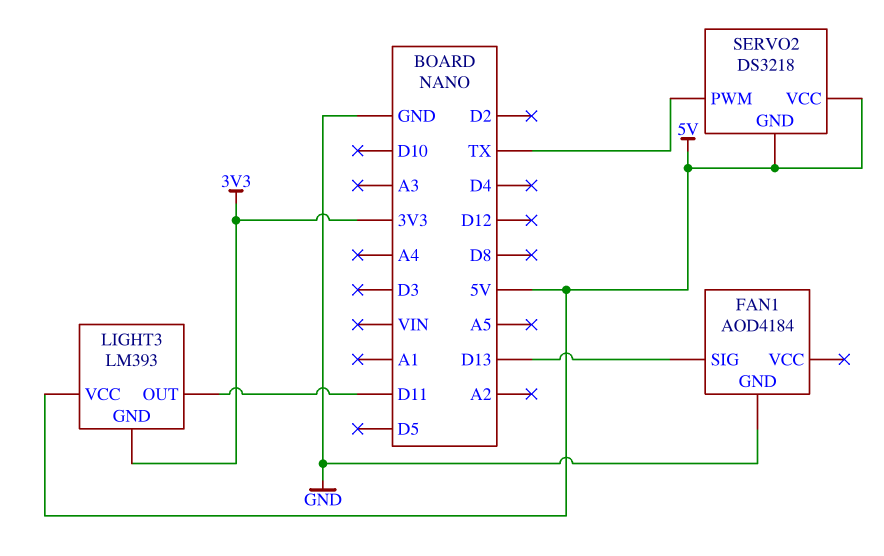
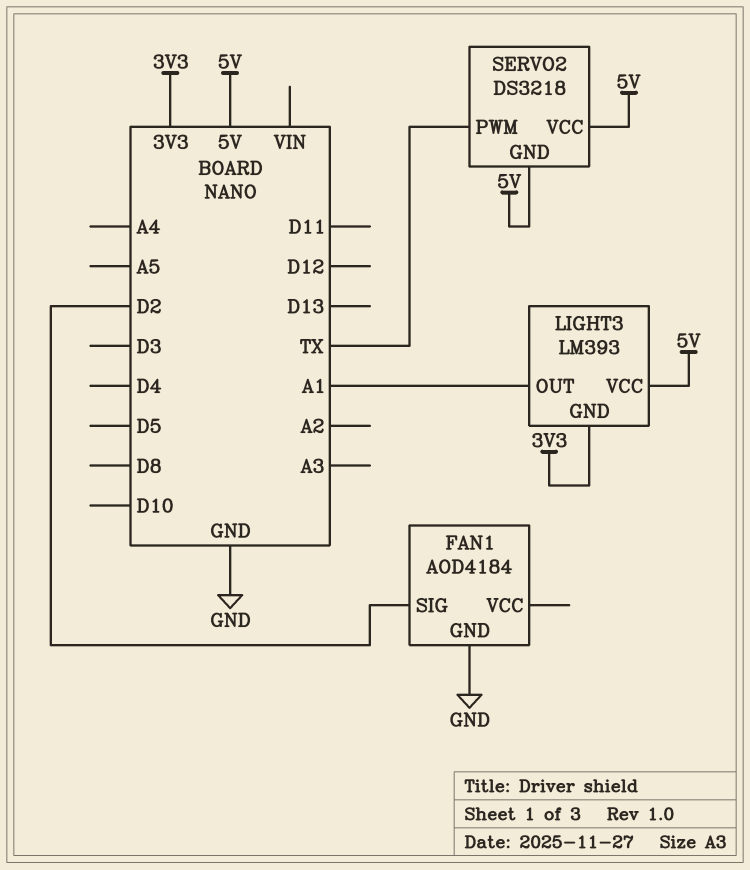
FAN1 pin SIG: D13 -> D2
LIGHT3 pin OUT: D11 -> A1

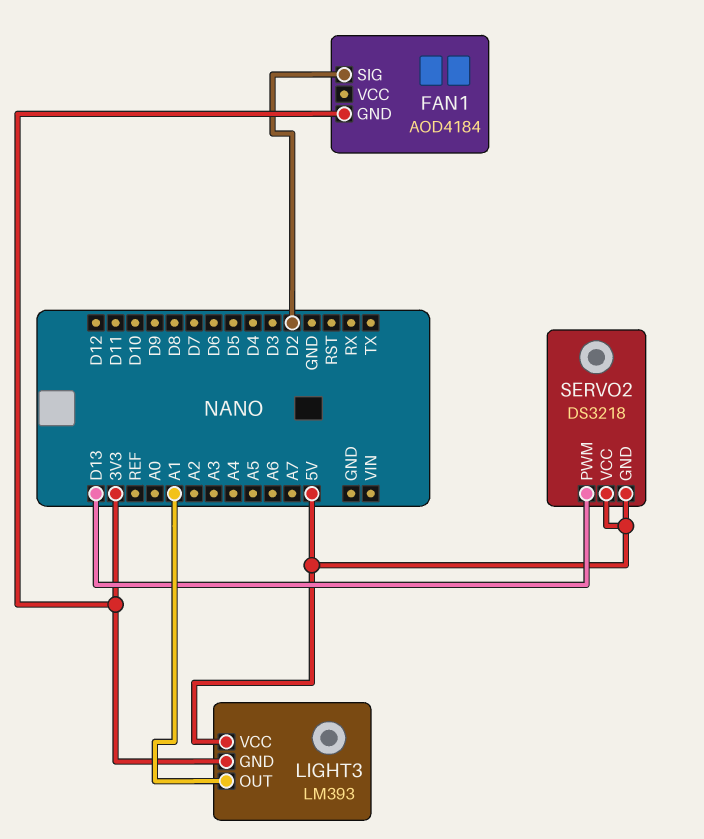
FAN1 pin GND: GND -> 3V3
SERVO2 pin PWM: TX -> D13

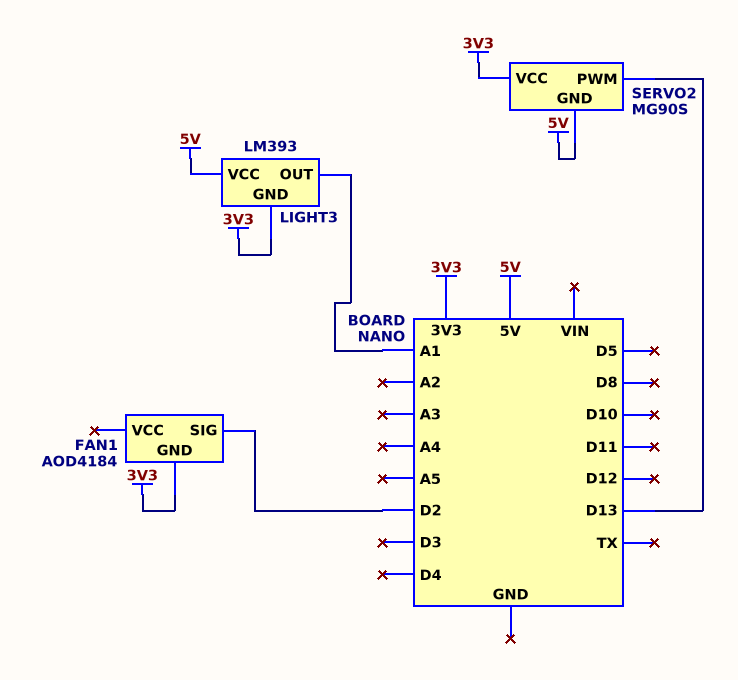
SERVO2: DS3218 -> MG90S
SERVO2 pin VCC: 5V -> 3V3

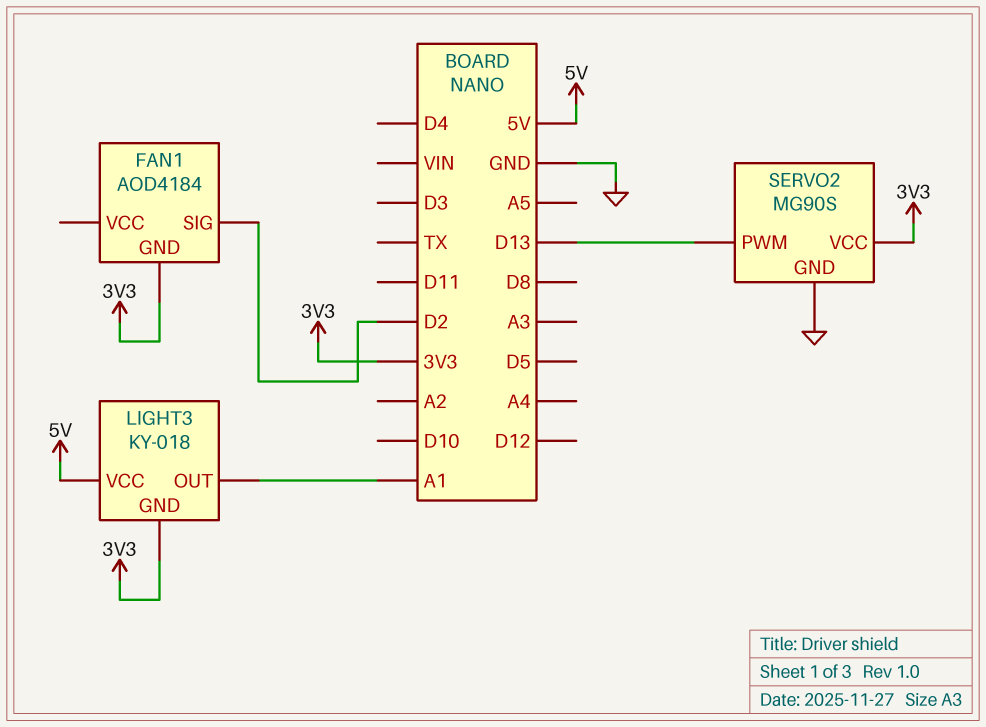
LIGHT3: LM393 -> KY-018
SERVO2 pin GND: 5V -> GND

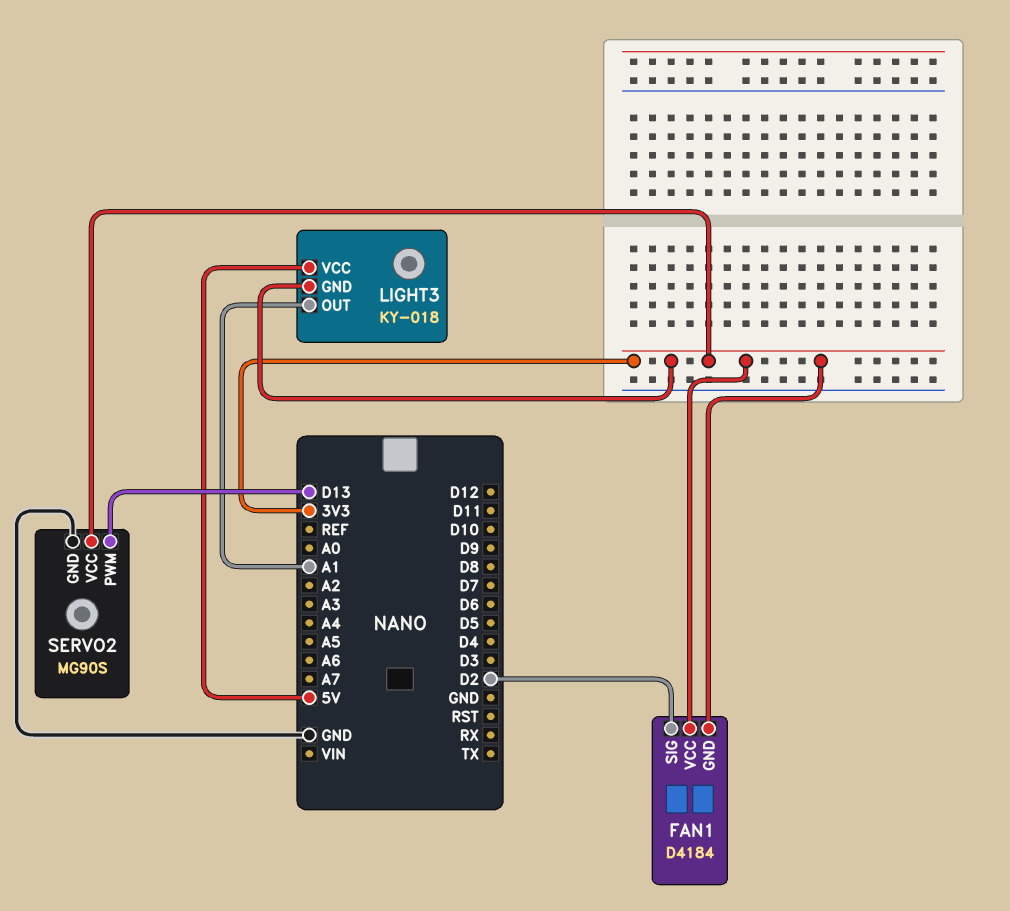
FAN1: AOD4184 -> D4184
FAN1 pin VCC: none -> 3V3

